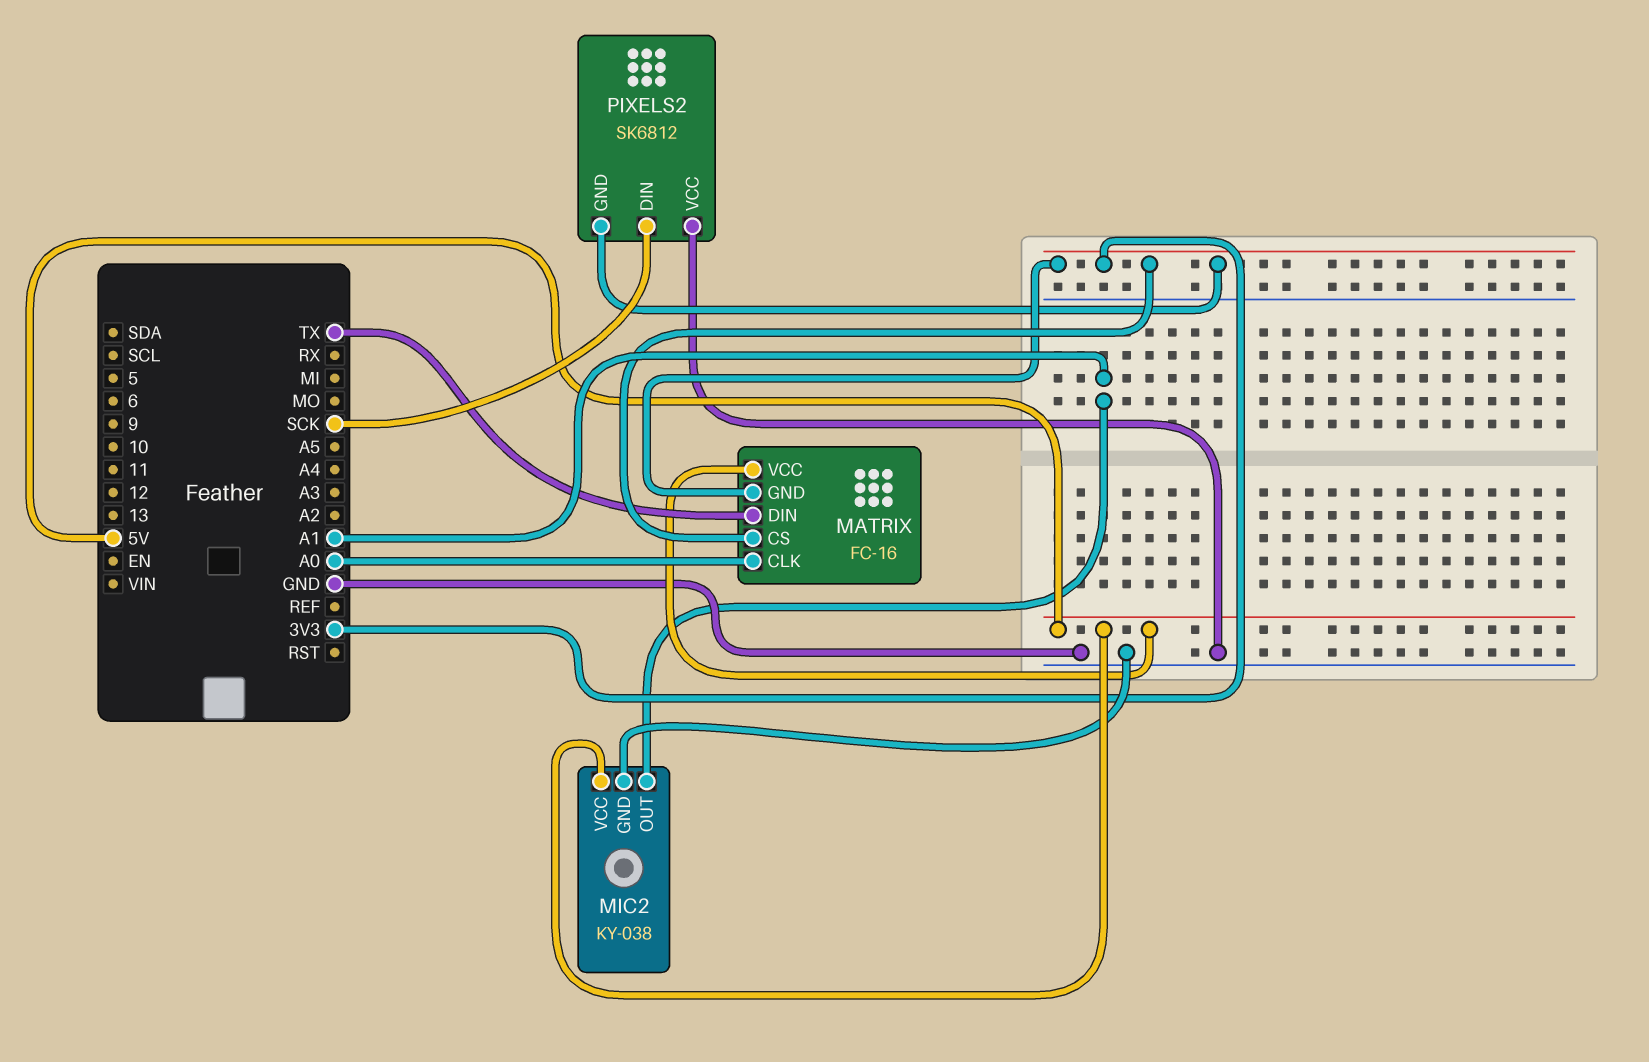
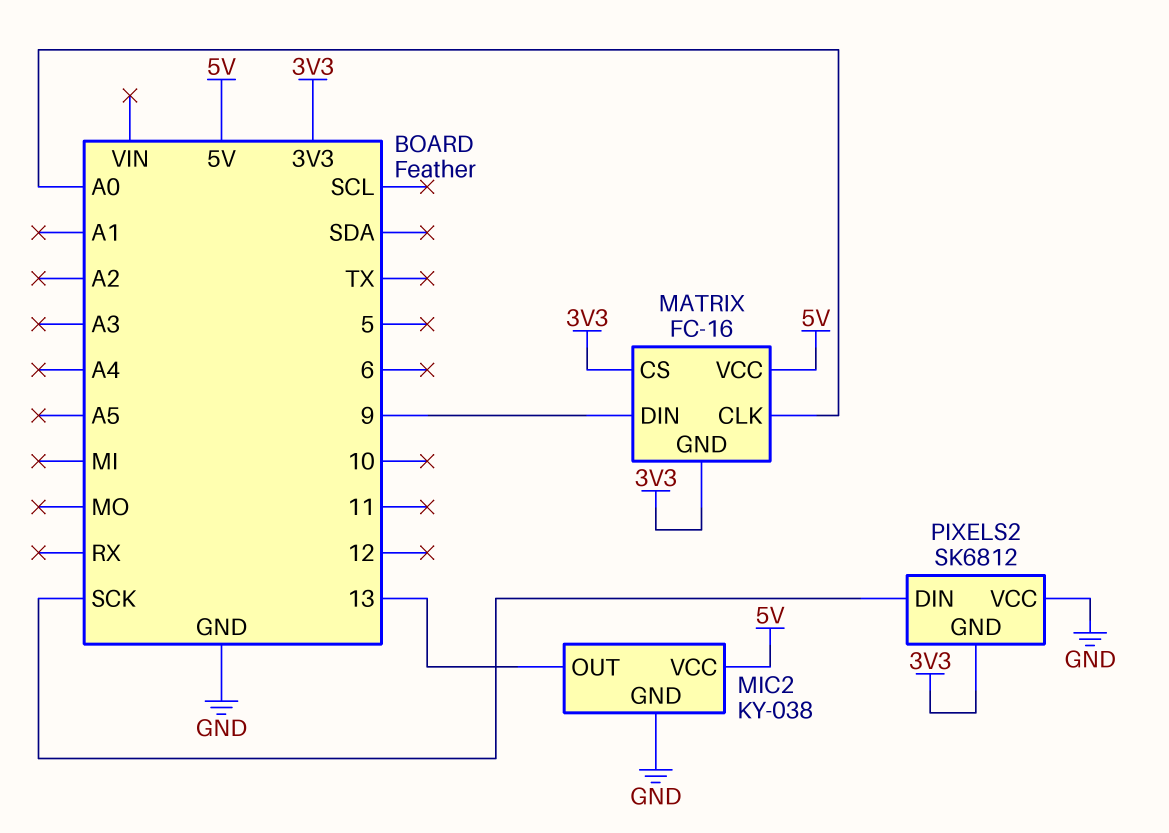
MATRIX pin DIN: TX -> 9
MIC2 pin OUT: A1 -> 13

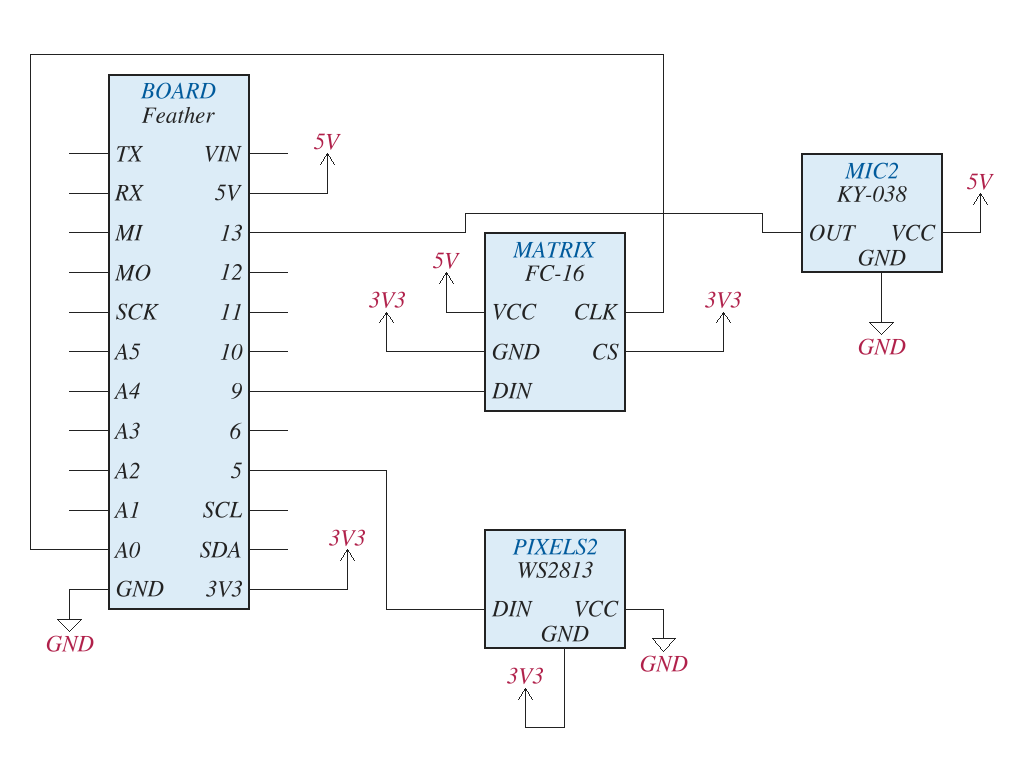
PIXELS2: SK6812 -> WS2813
PIXELS2 pin DIN: SCK -> 5

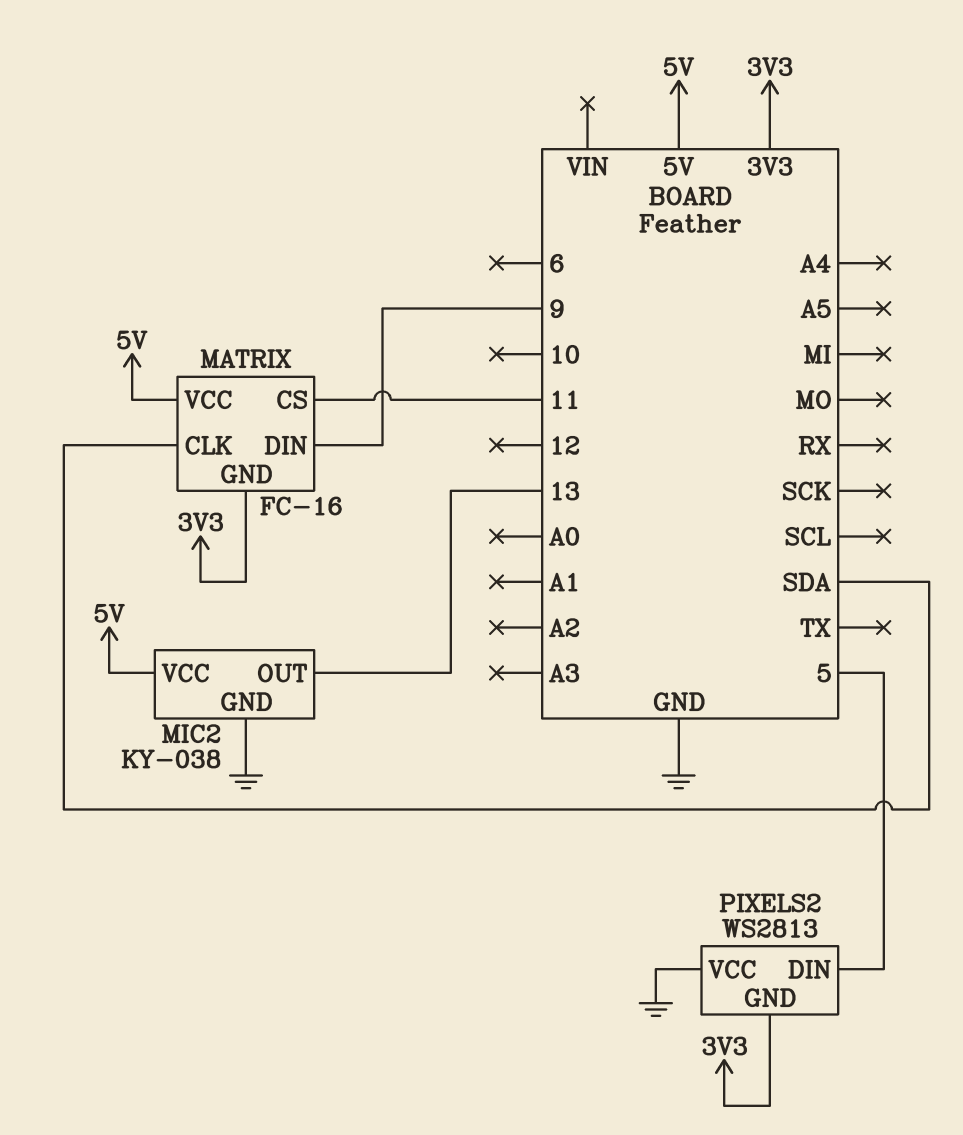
MATRIX pin CLK: A0 -> SDA
MATRIX pin CS: 3V3 -> 11

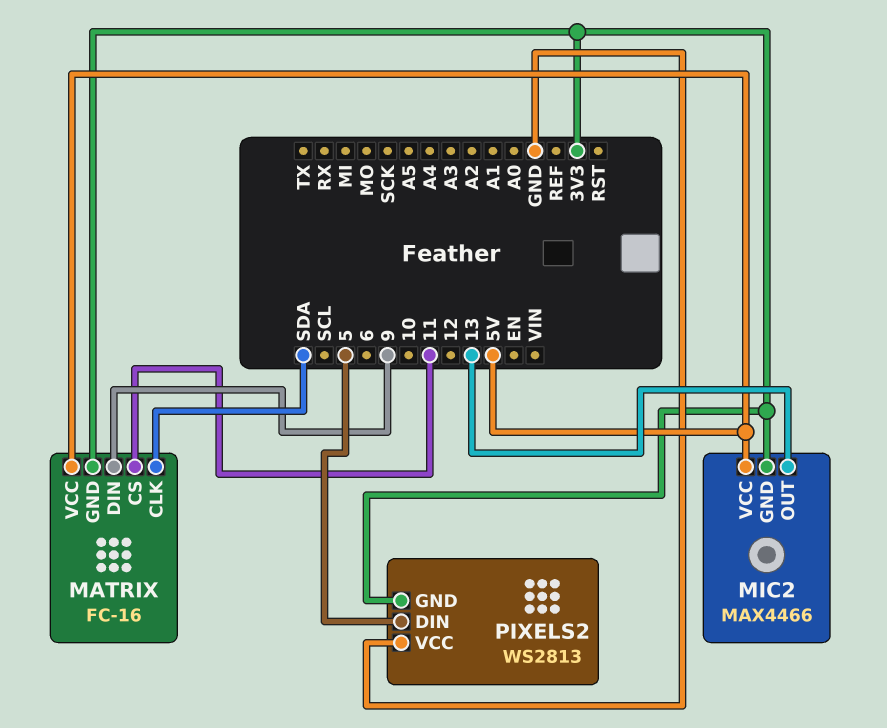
MIC2: KY-038 -> MAX4466
MIC2 pin GND: GND -> 3V3

